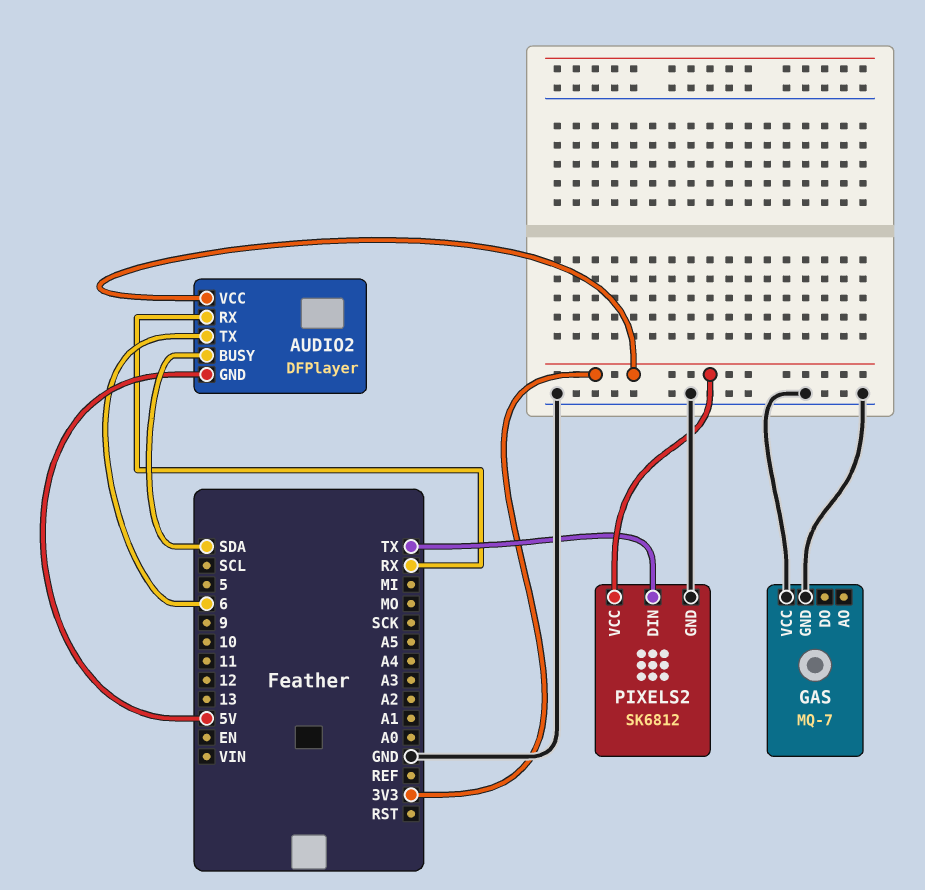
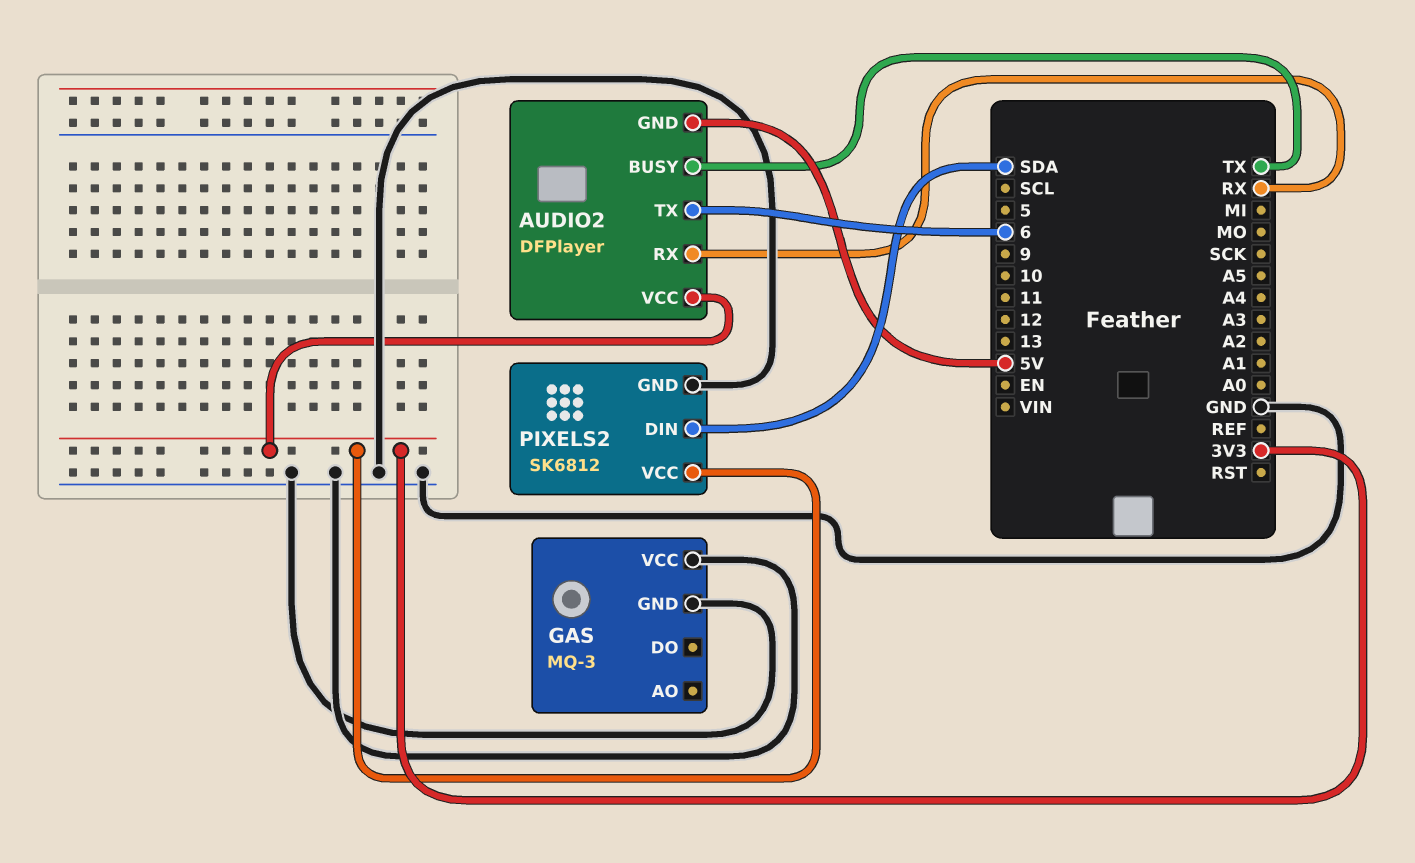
AUDIO2 pin BUSY: SDA -> TX
GAS: MQ-7 -> MQ-3
PIXELS2 pin DIN: TX -> SDA

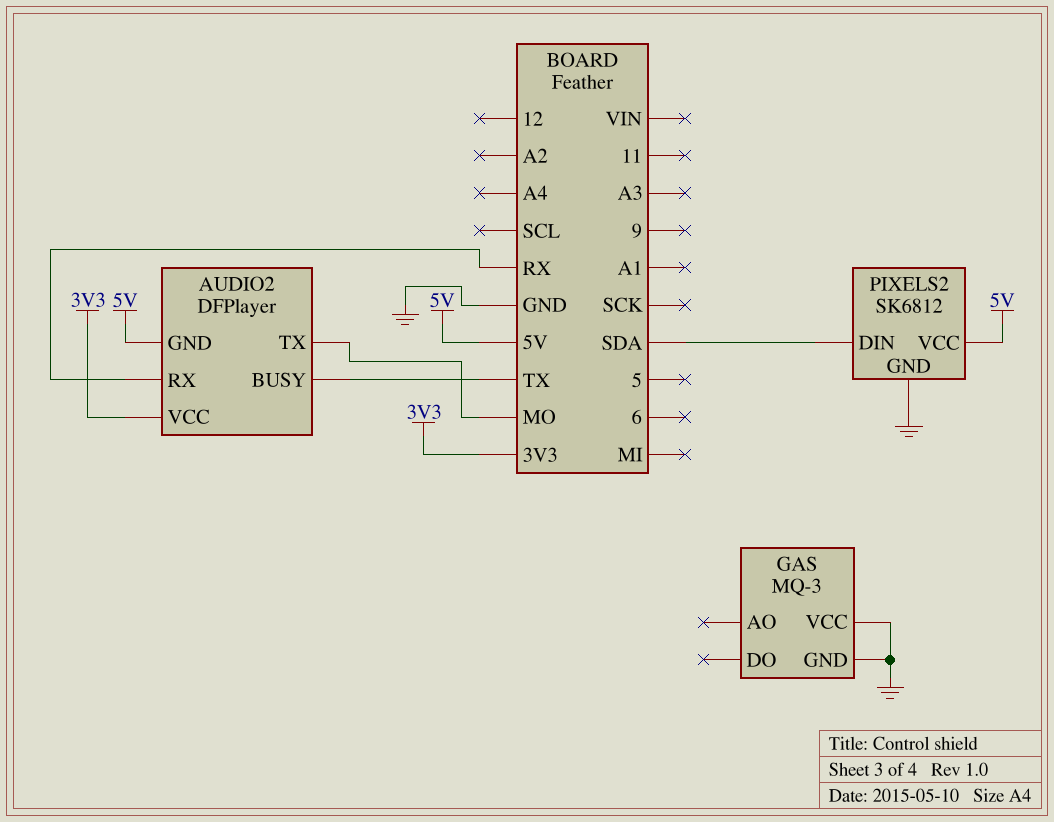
AUDIO2 pin TX: 6 -> MO
PIXELS2 pin VCC: 3V3 -> 5V

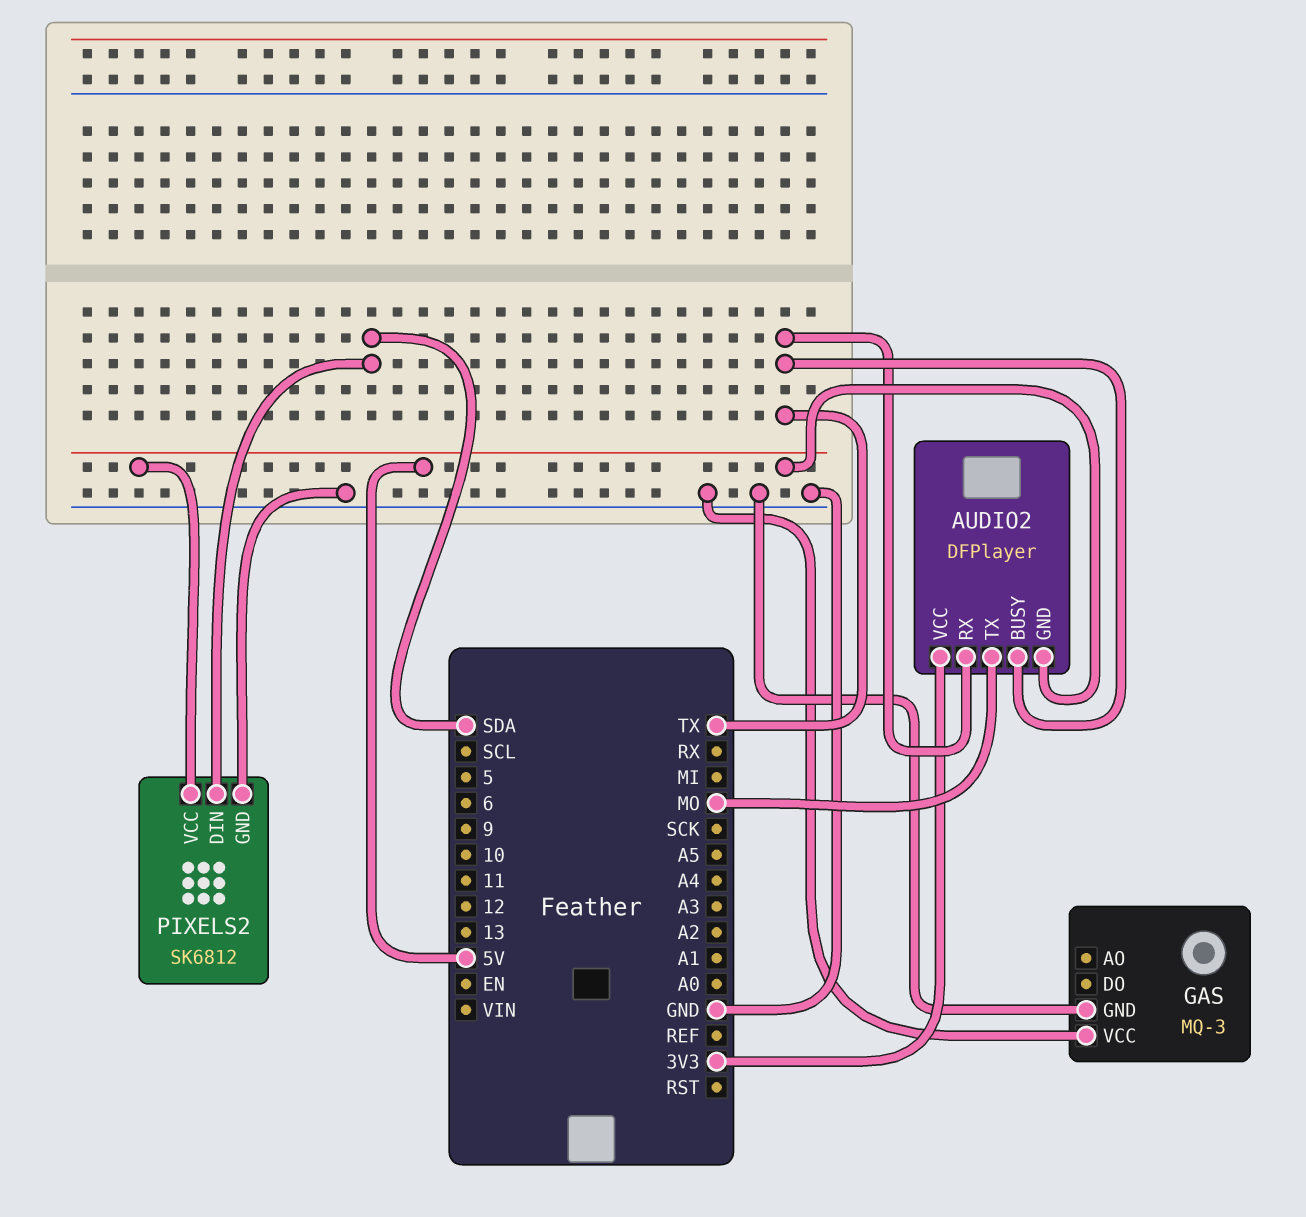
AUDIO2 pin RX: RX -> TX

